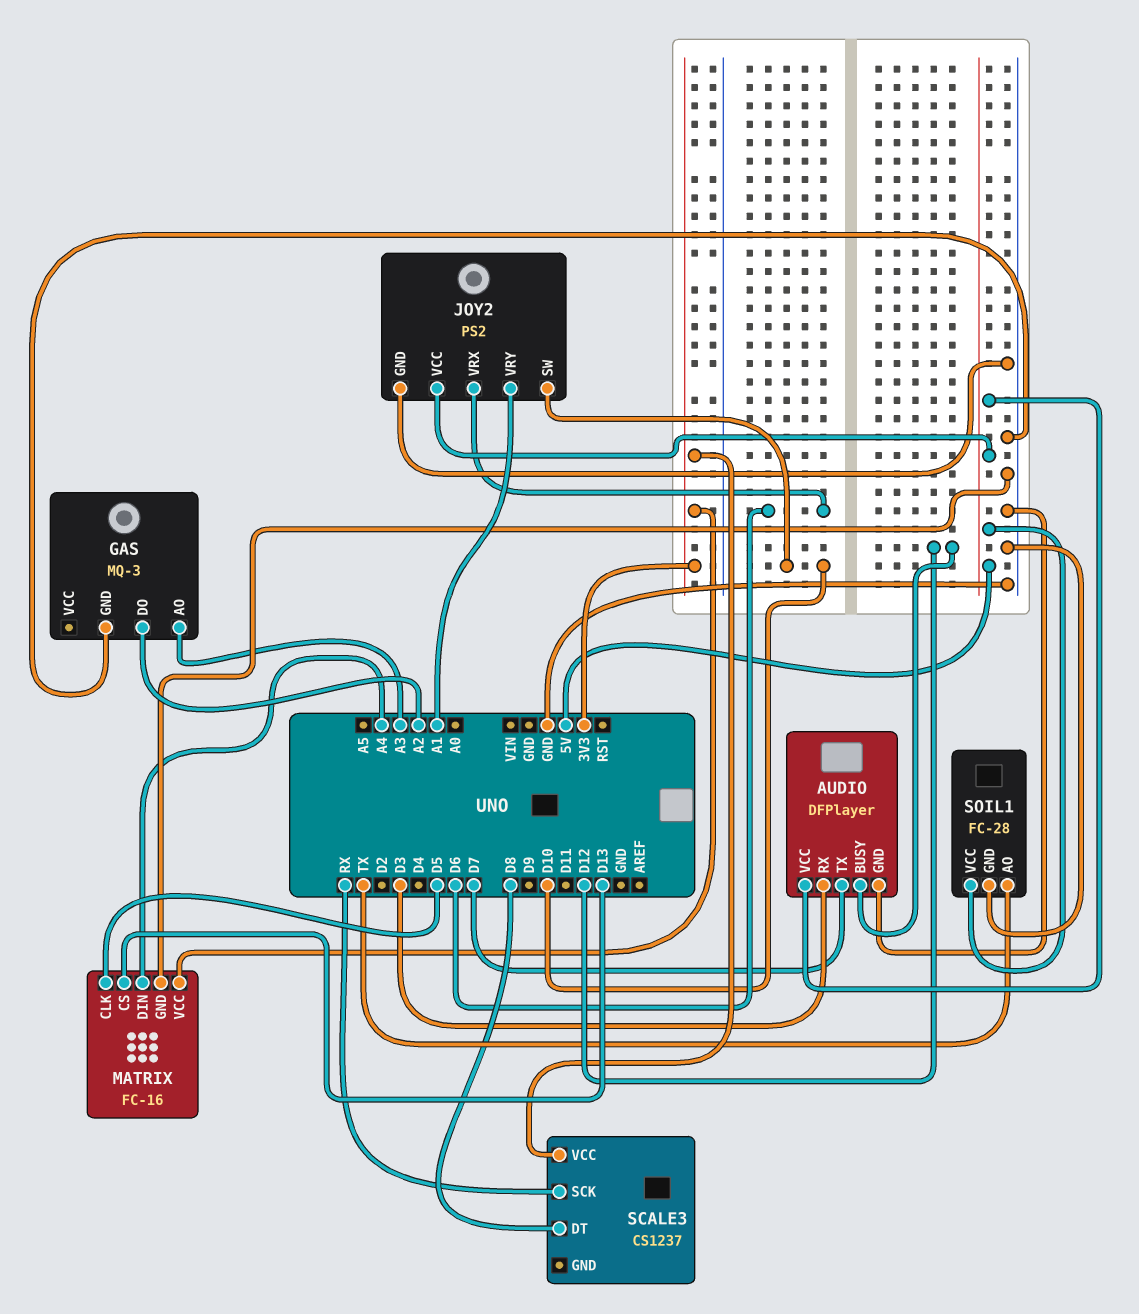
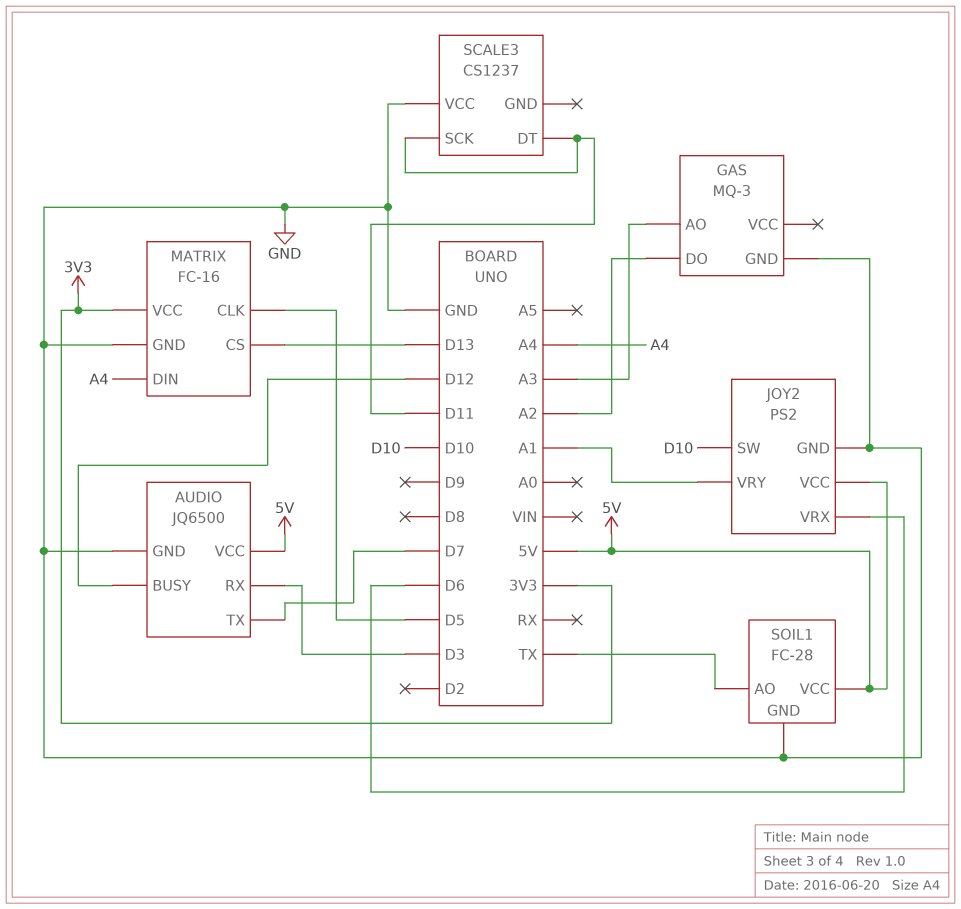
AUDIO: DFPlayer -> JQ6500
SCALE3 pin DT: D8 -> D11
SCALE3 pin SCK: RX -> D11
SCALE3 pin VCC: 3V3 -> GND

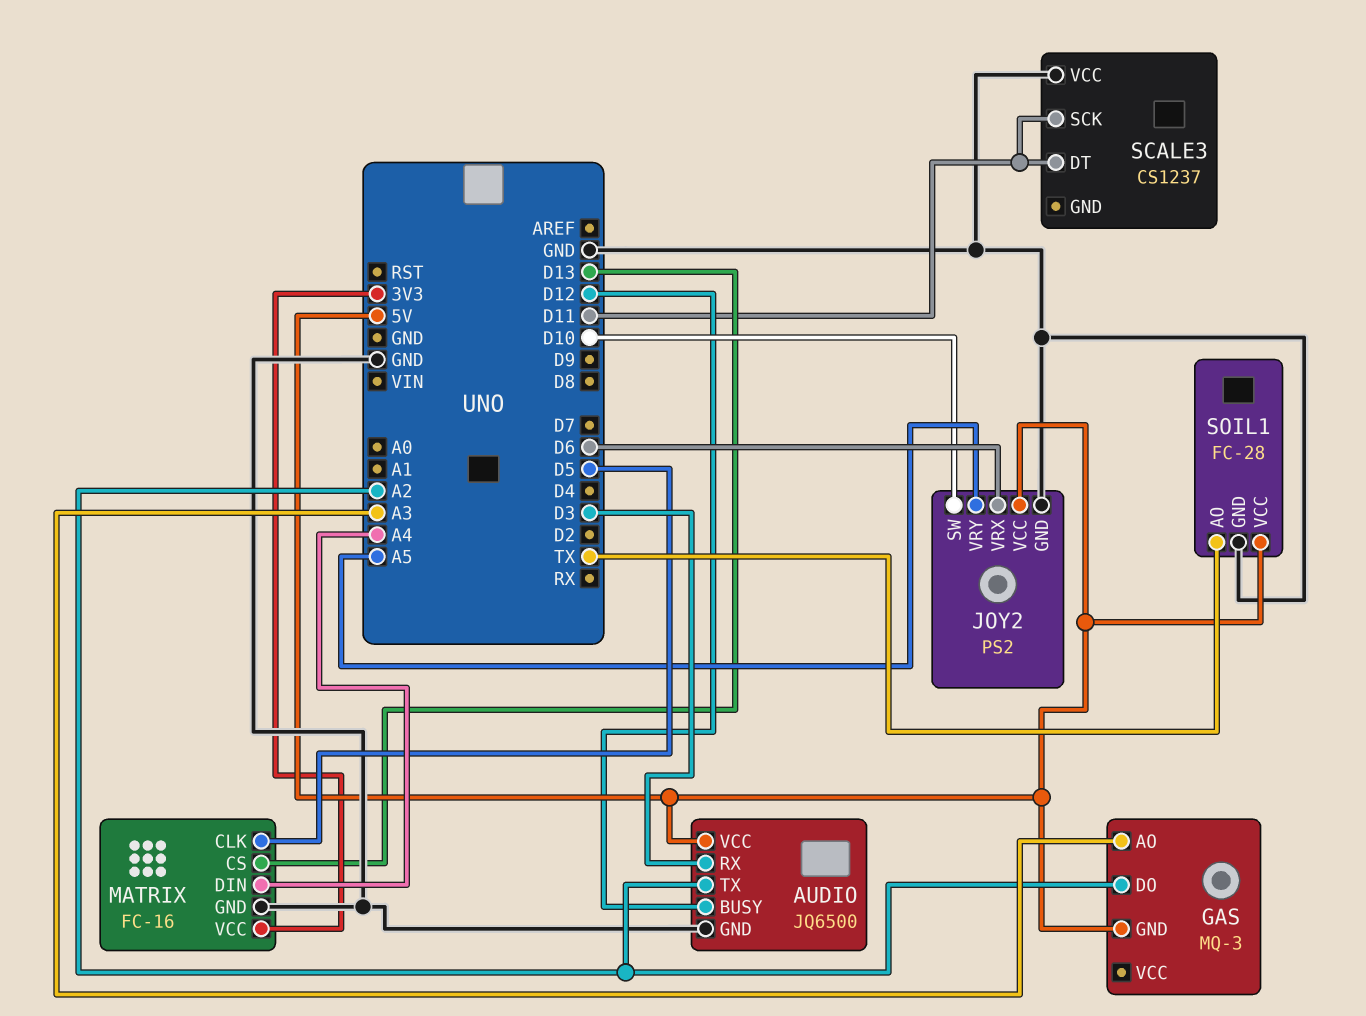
AUDIO pin TX: D7 -> A2
GAS pin GND: GND -> 5V
JOY2 pin VRY: A1 -> A5

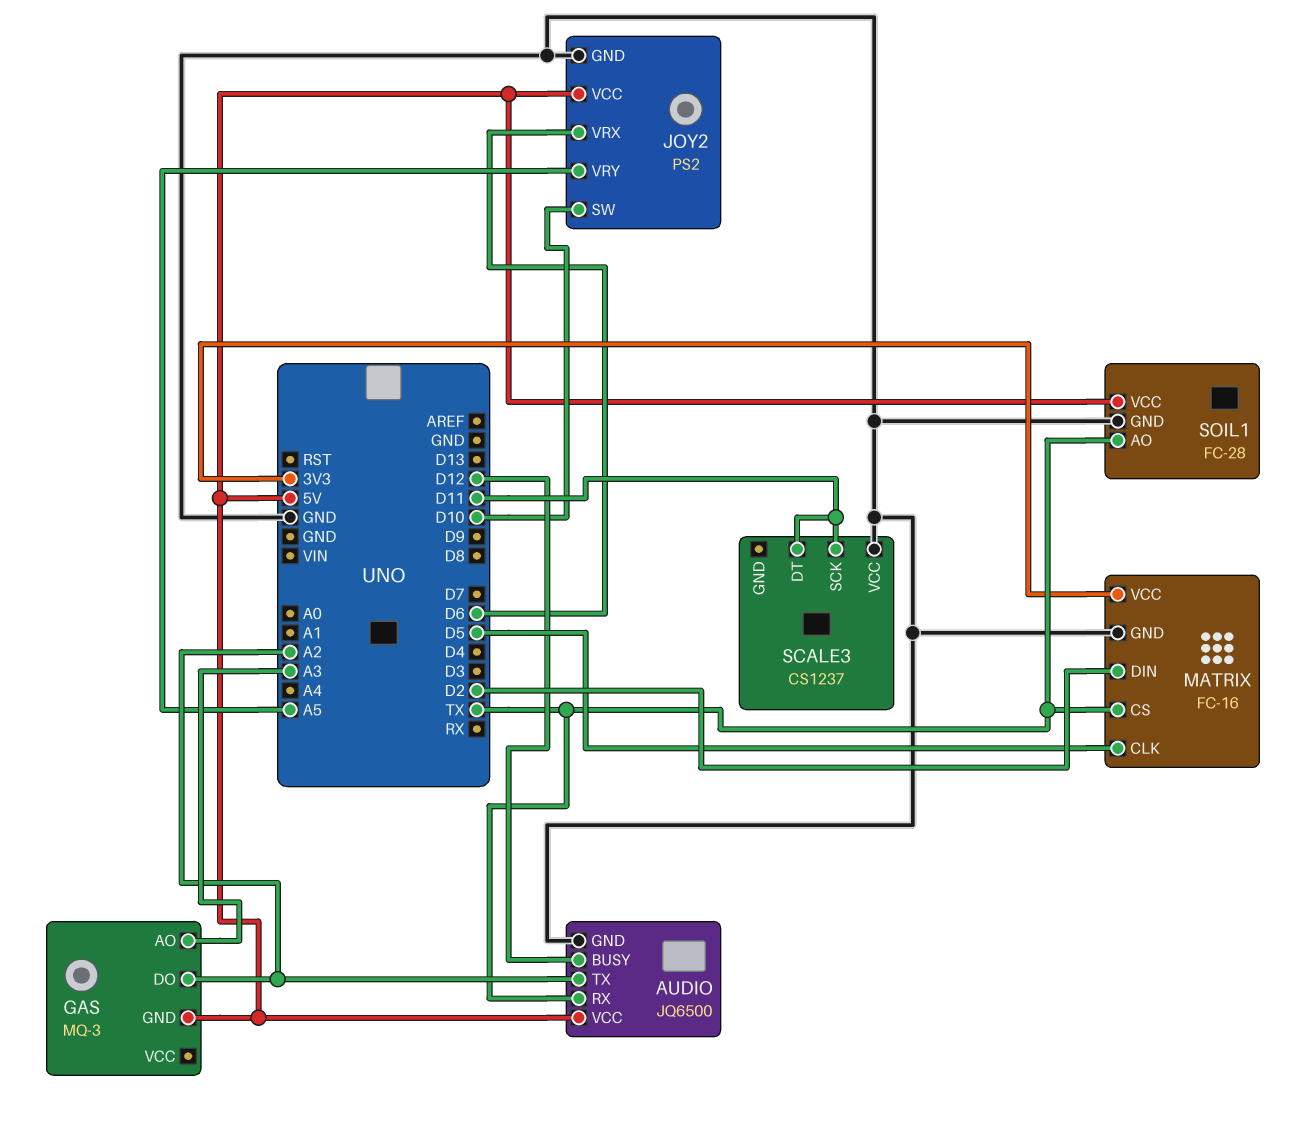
AUDIO pin RX: D3 -> TX
MATRIX pin CS: D13 -> TX
MATRIX pin DIN: A4 -> D2

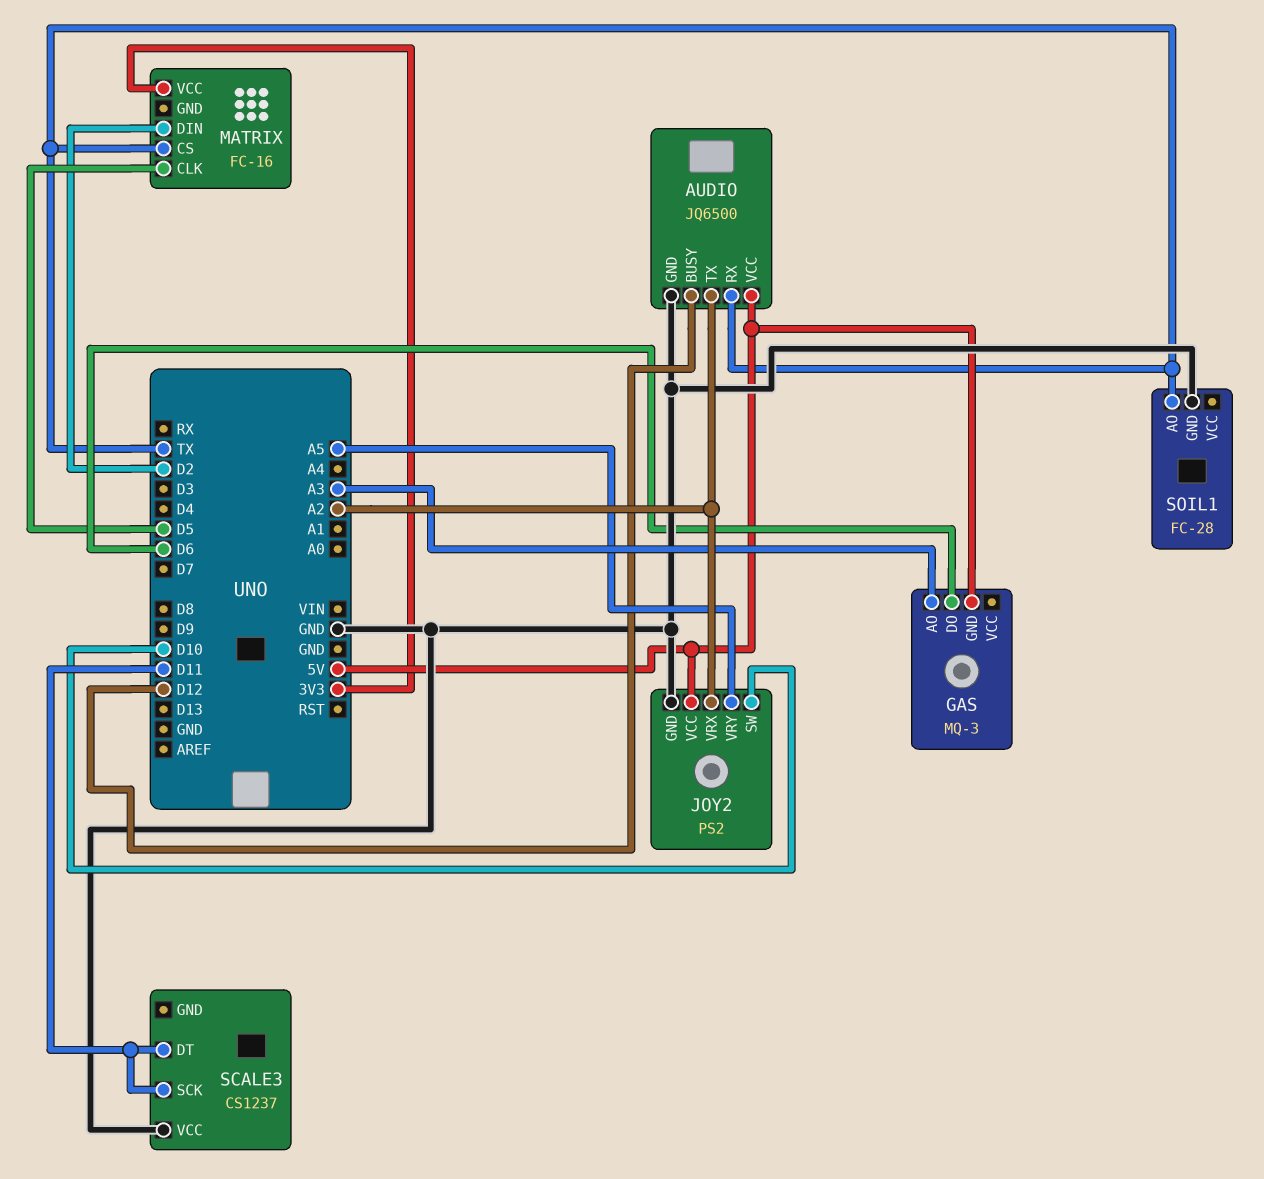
GAS pin DO: A2 -> D6
JOY2 pin VRX: D6 -> A2
MATRIX pin GND: GND -> none
SOIL1 pin VCC: 5V -> none

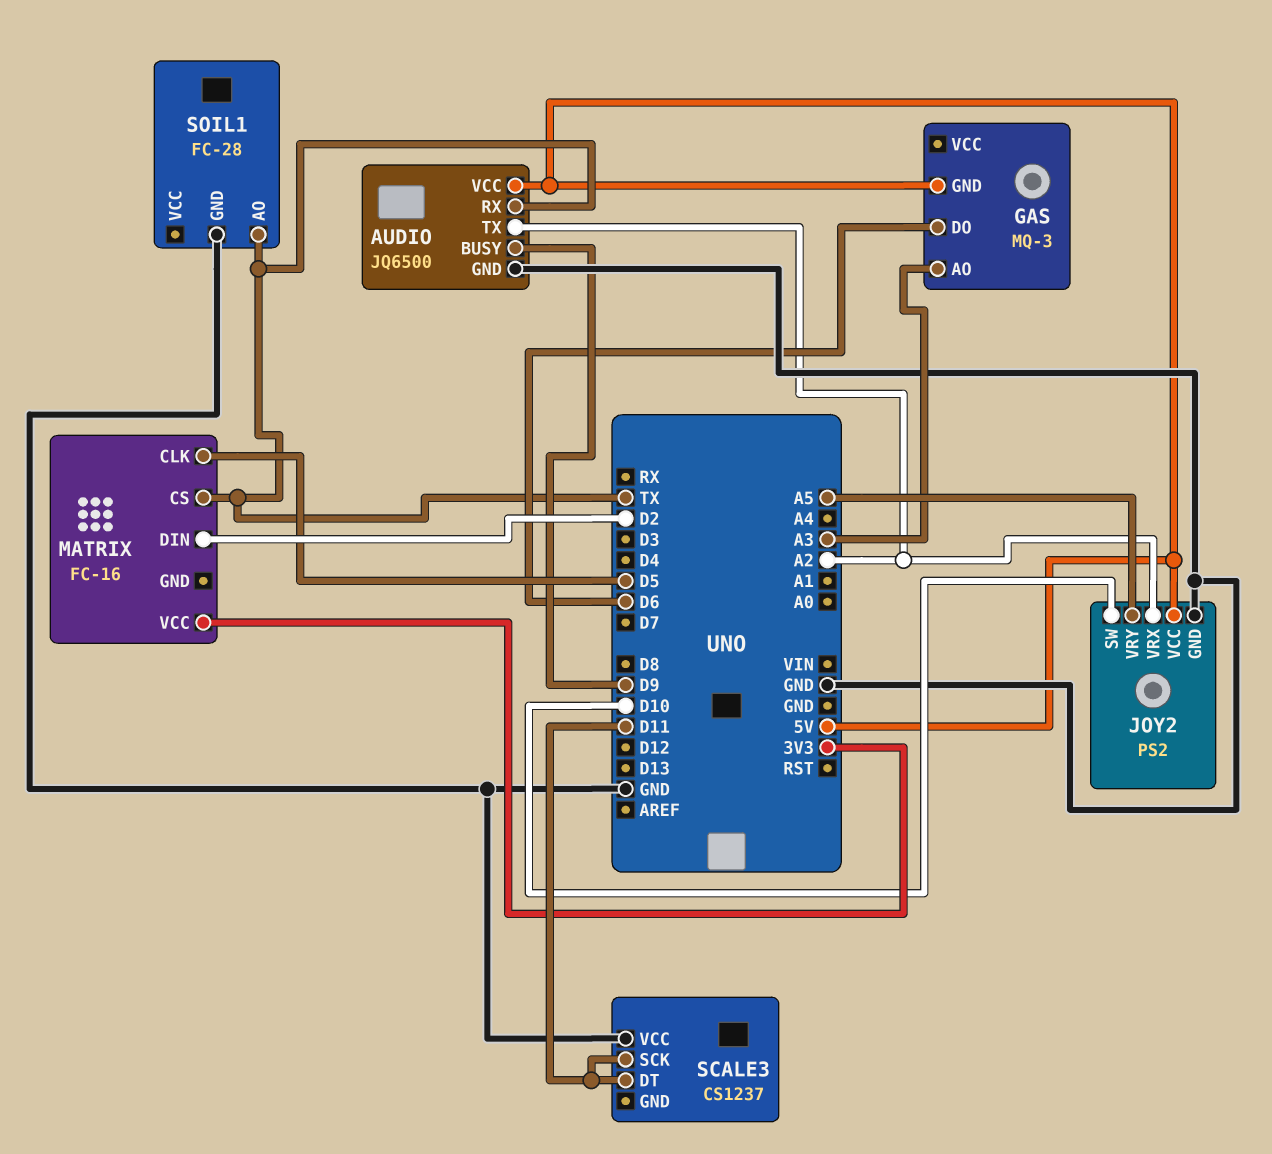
AUDIO pin BUSY: D12 -> D9

